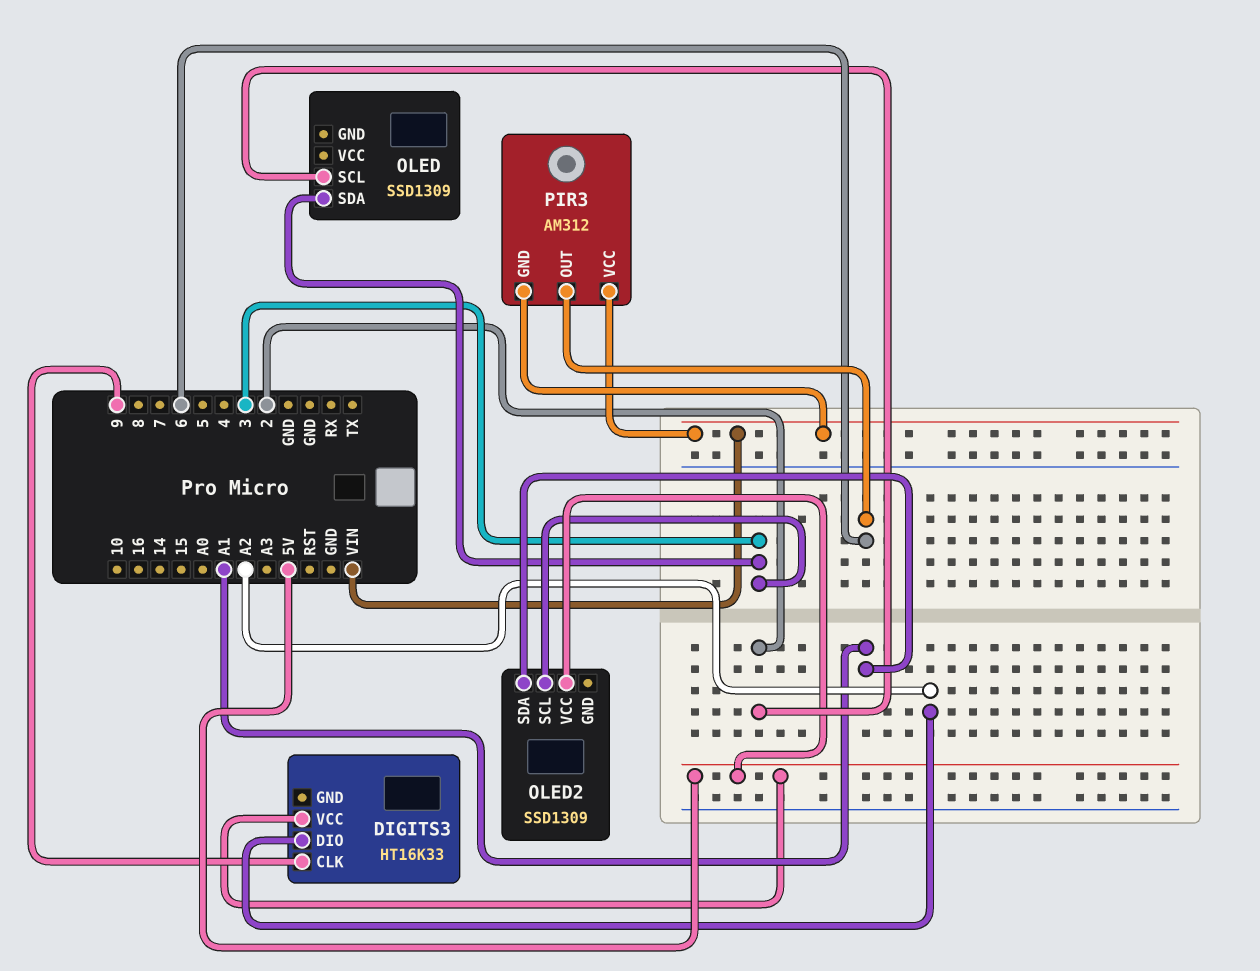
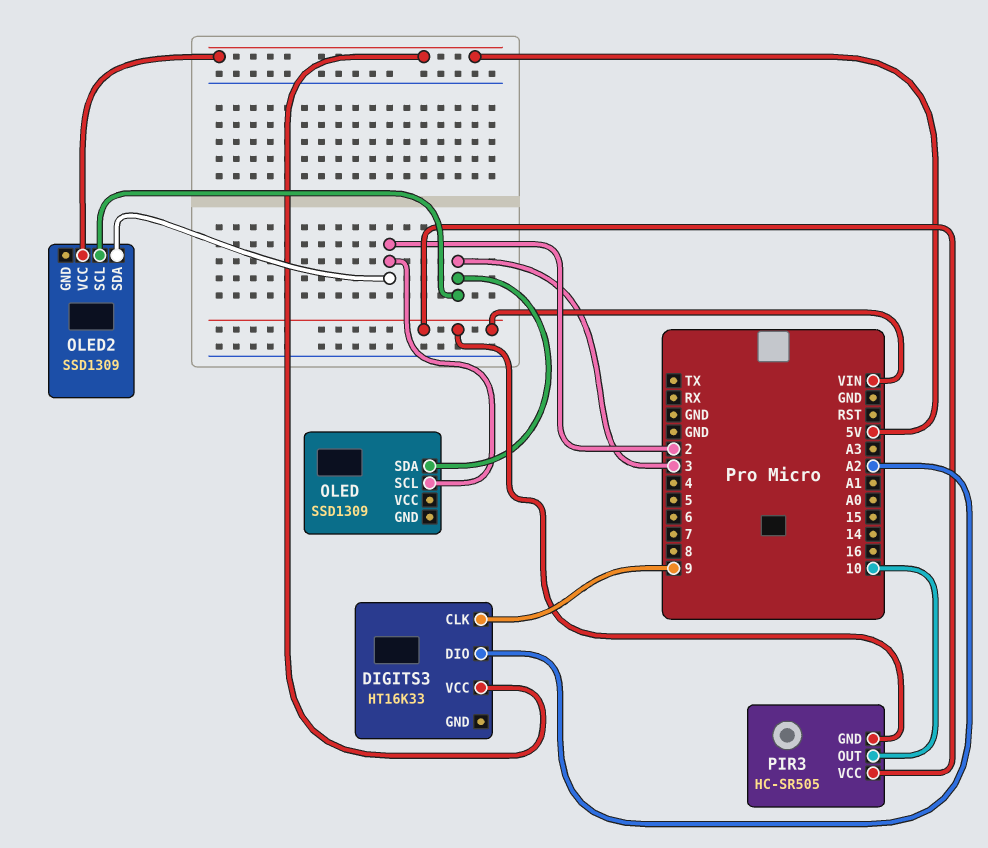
OLED2 pin SDA: A1 -> 2
PIR3: AM312 -> HC-SR505
PIR3 pin OUT: 6 -> 10

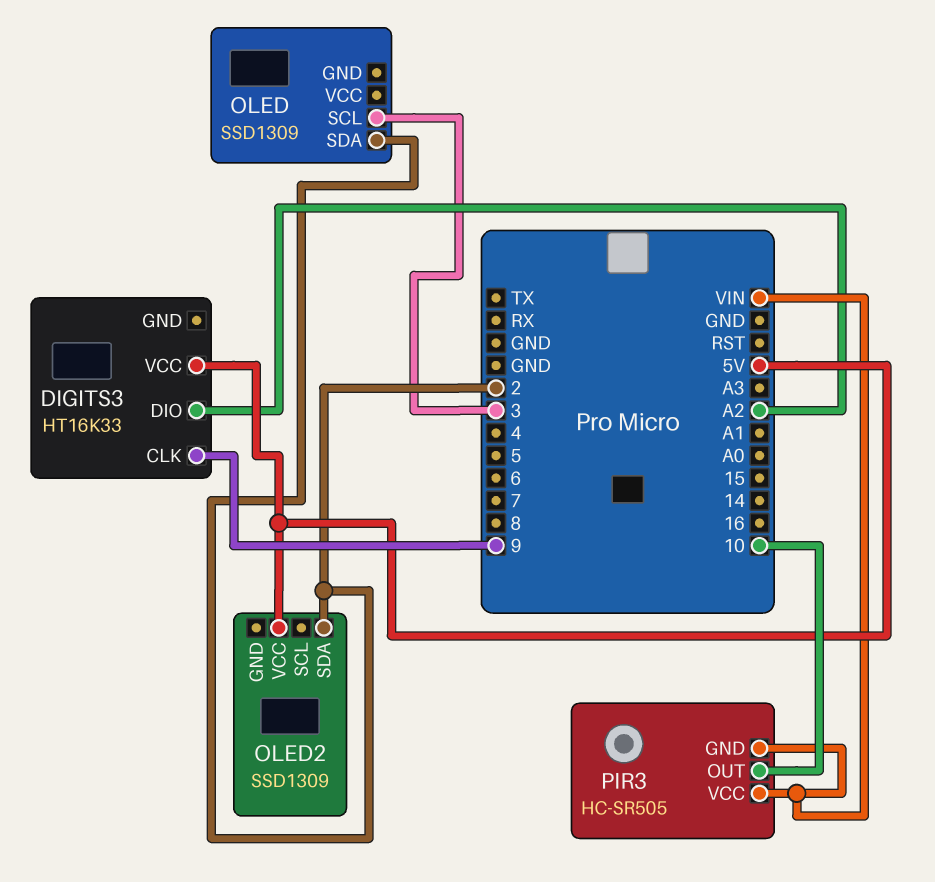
OLED pin SCL: 2 -> 3
OLED pin SDA: 3 -> 2
OLED2 pin SCL: 3 -> none

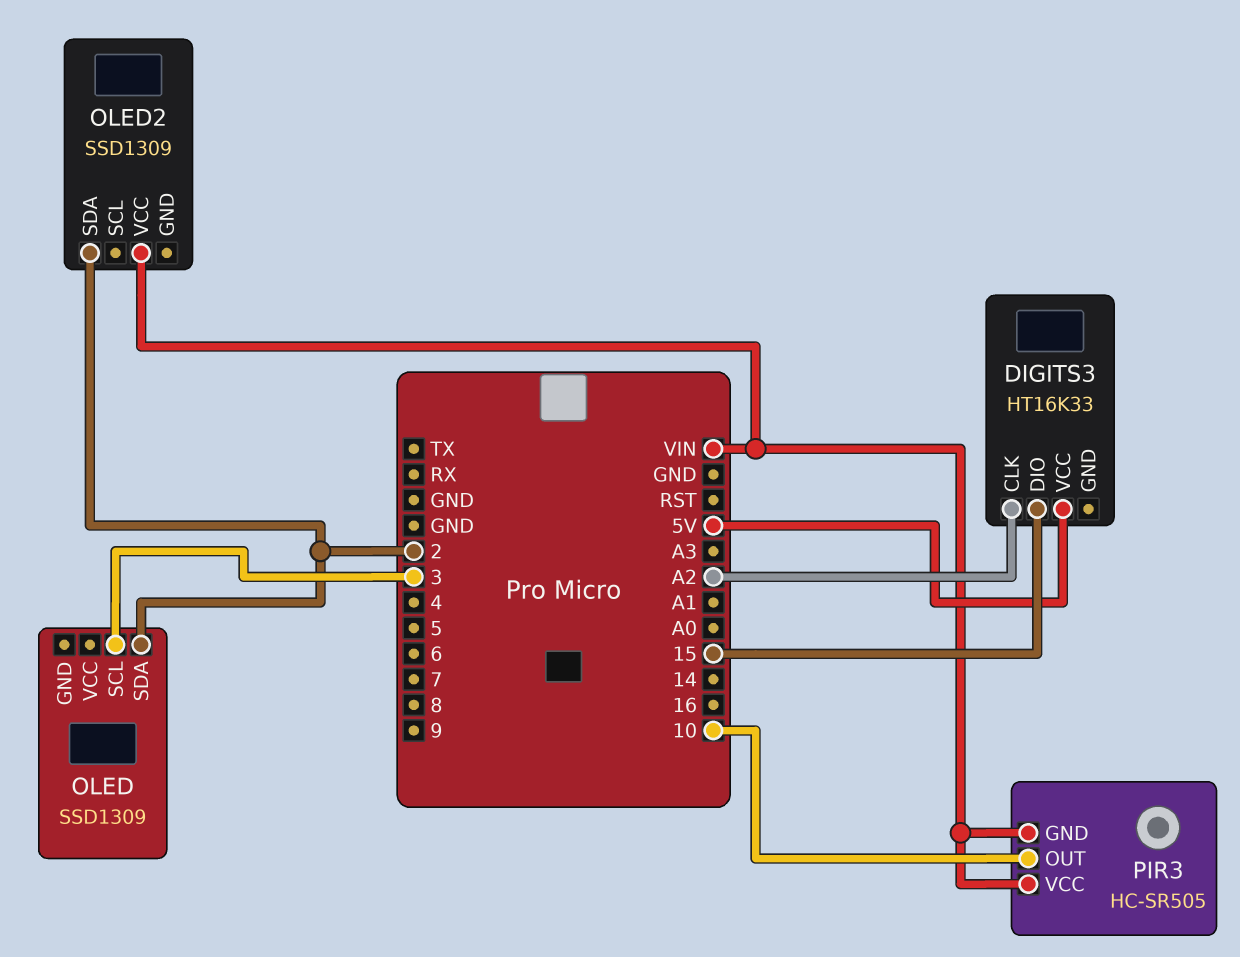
DIGITS3 pin CLK: 9 -> A2
DIGITS3 pin DIO: A2 -> 15
OLED2 pin VCC: 5V -> VIN

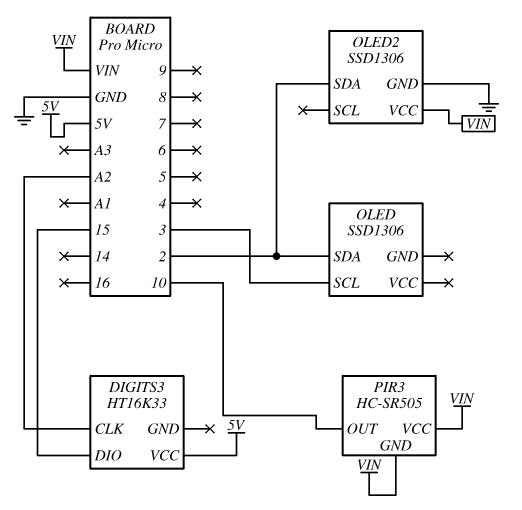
OLED: SSD1309 -> SSD1306
OLED2: SSD1309 -> SSD1306
OLED2 pin GND: none -> GND

